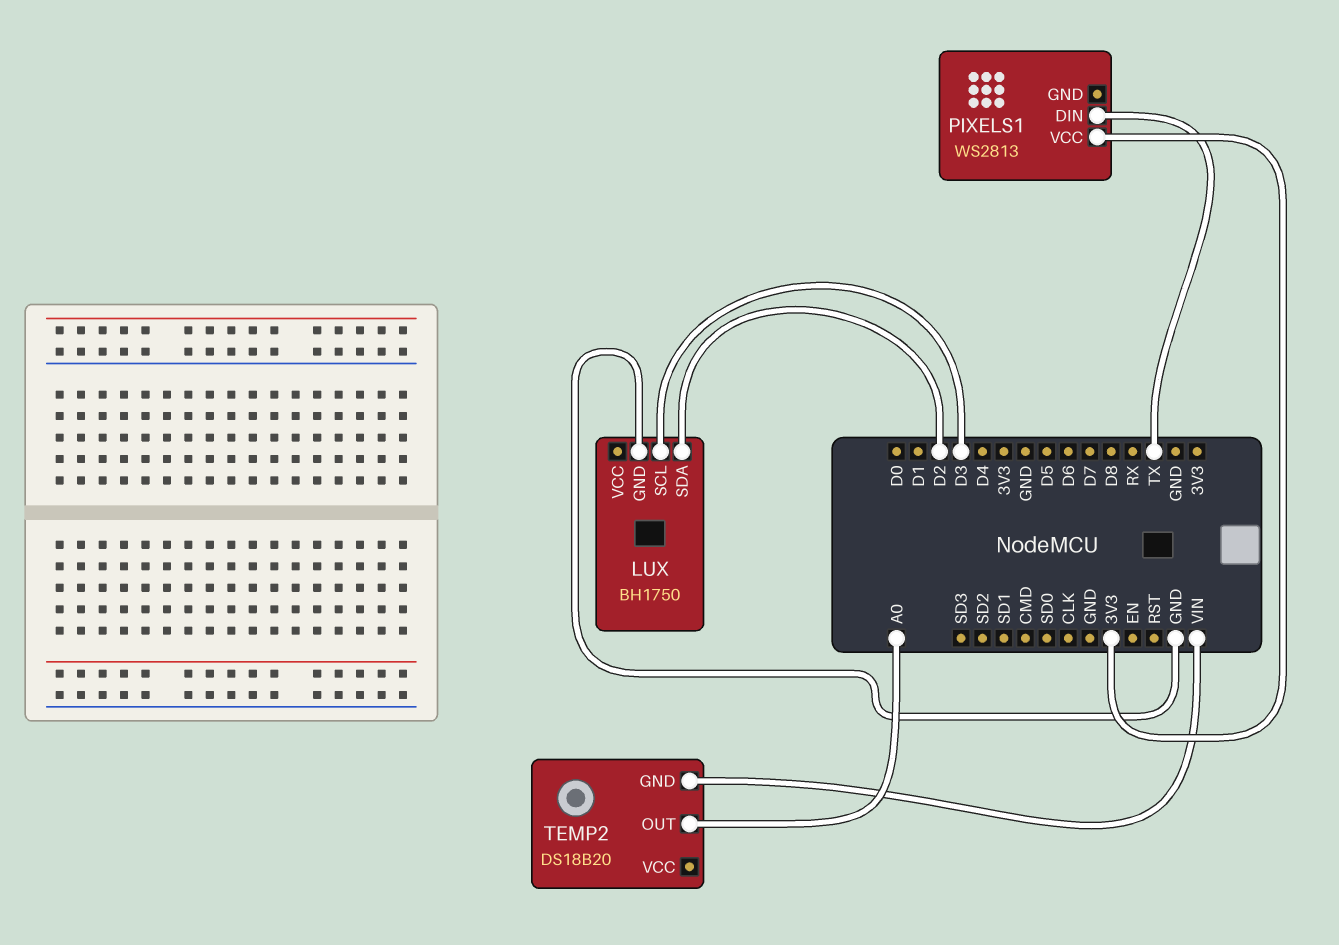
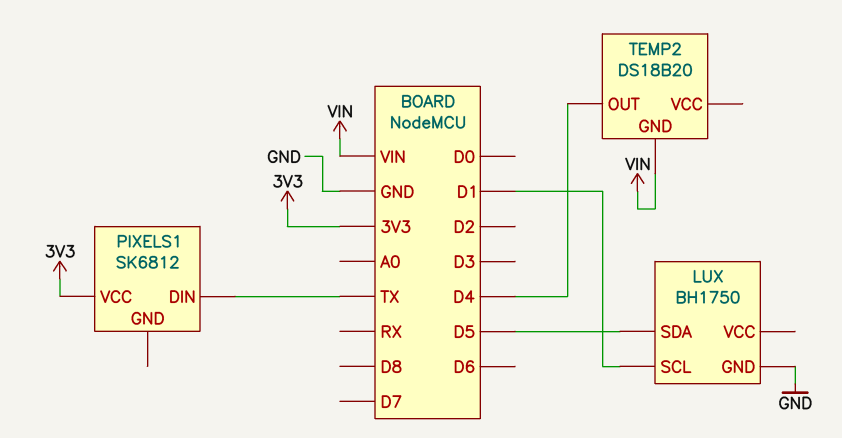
LUX pin SCL: D3 -> D1
LUX pin SDA: D2 -> D5
PIXELS1: WS2813 -> SK6812
TEMP2 pin OUT: A0 -> D4

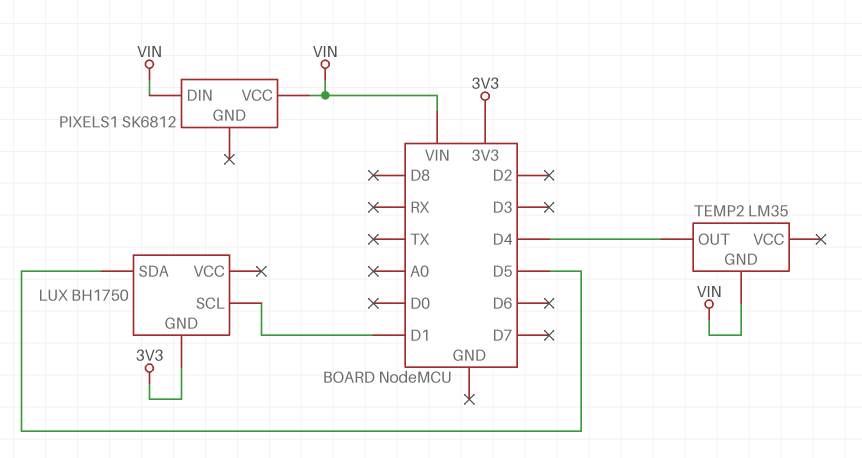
LUX pin GND: GND -> 3V3
PIXELS1 pin DIN: TX -> VIN
PIXELS1 pin VCC: 3V3 -> VIN
TEMP2: DS18B20 -> LM35

